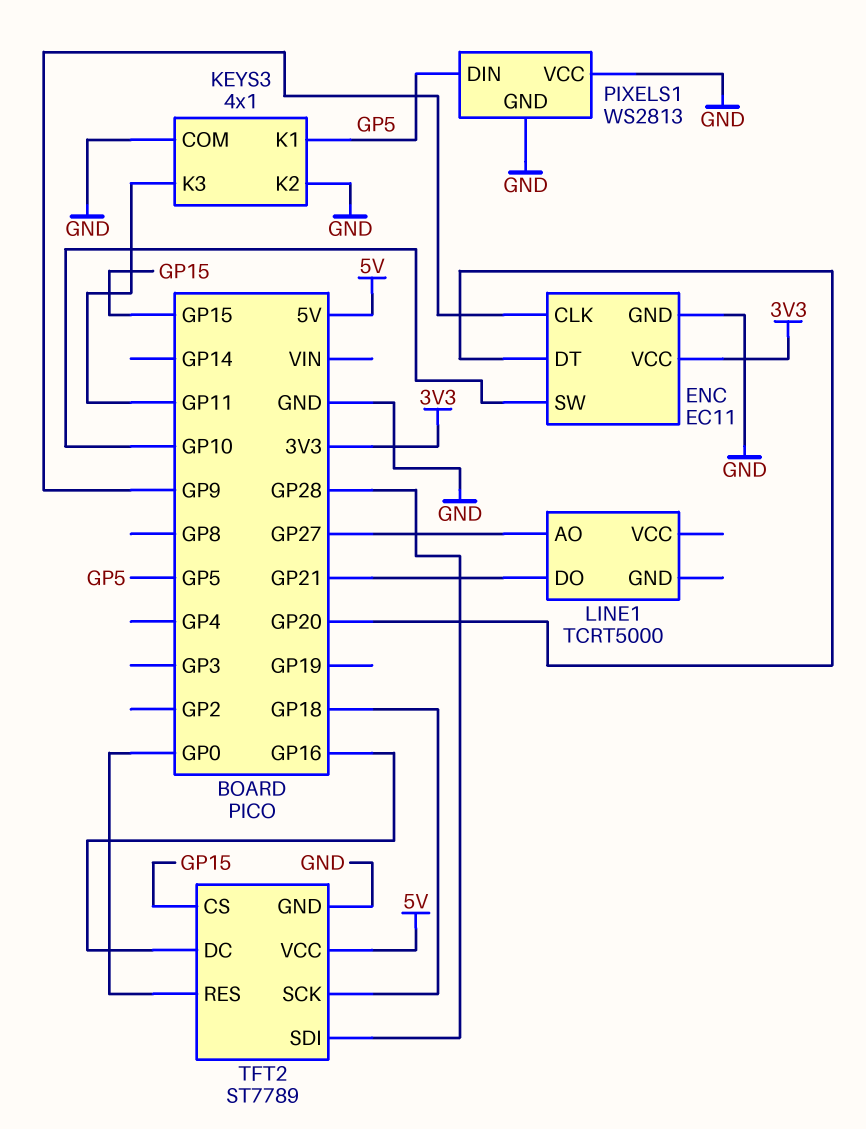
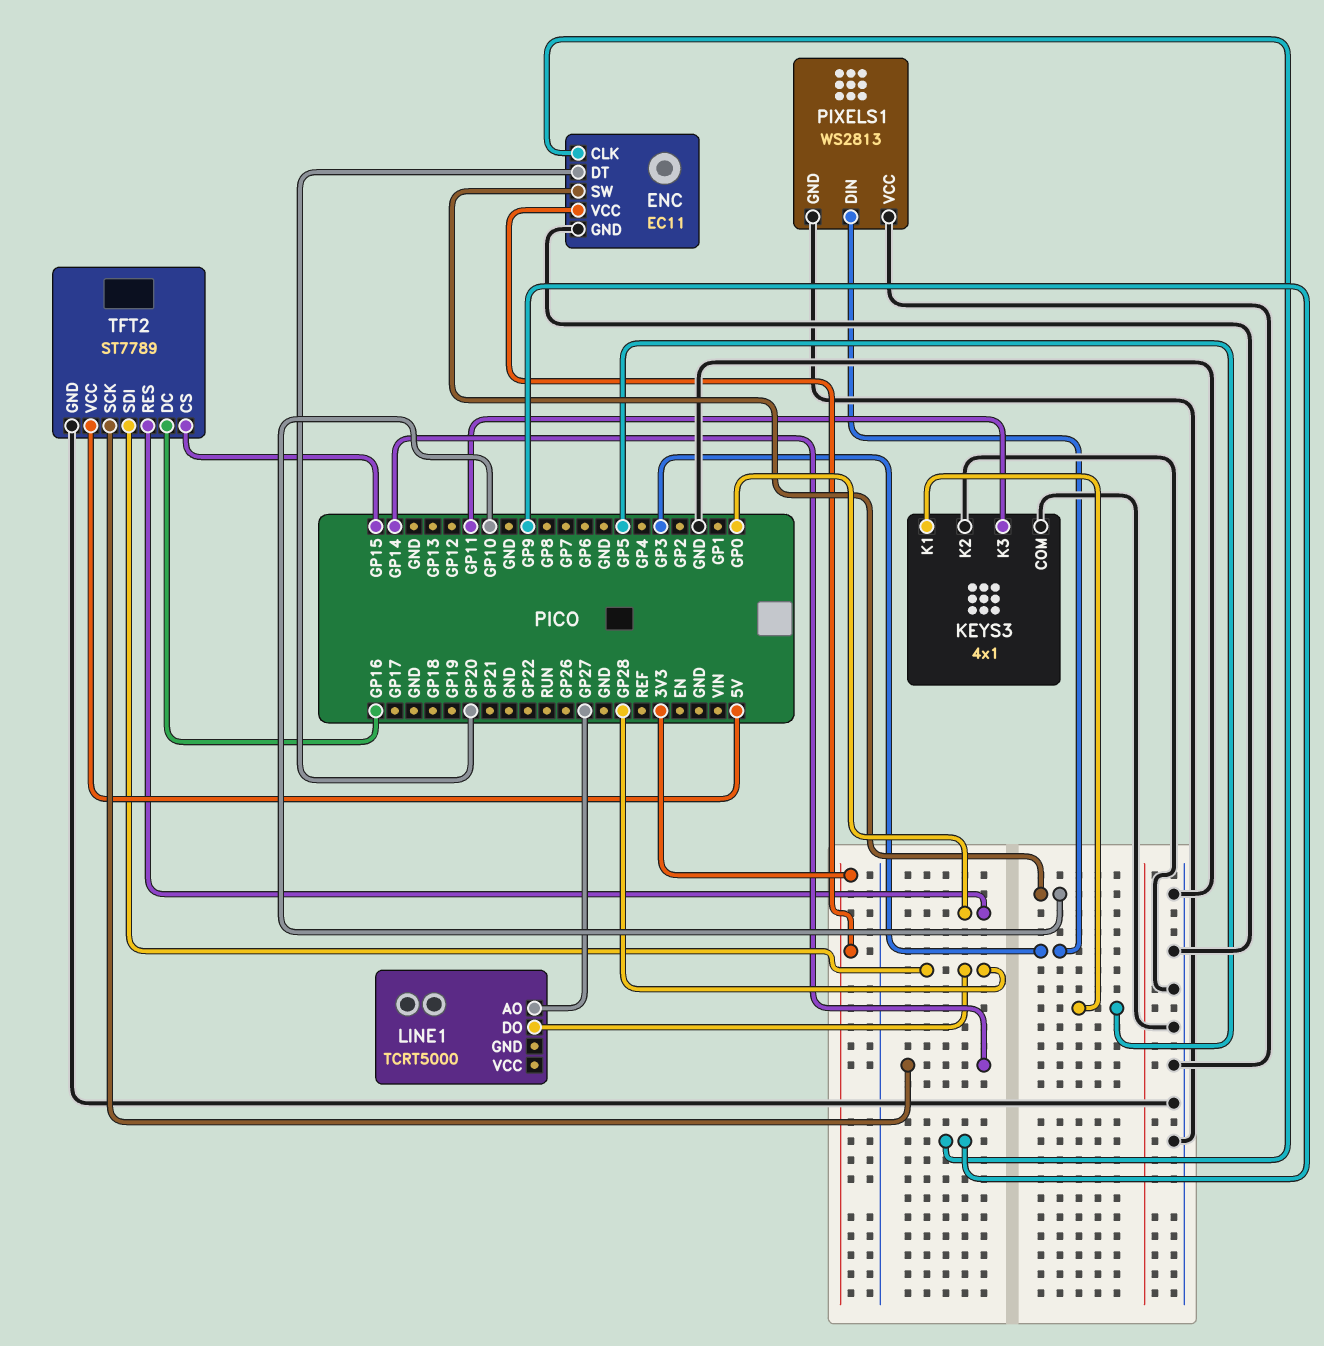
LINE1 pin DO: GP21 -> GP28
PIXELS1 pin DIN: GP5 -> GP3
TFT2 pin SCK: GP18 -> GP14

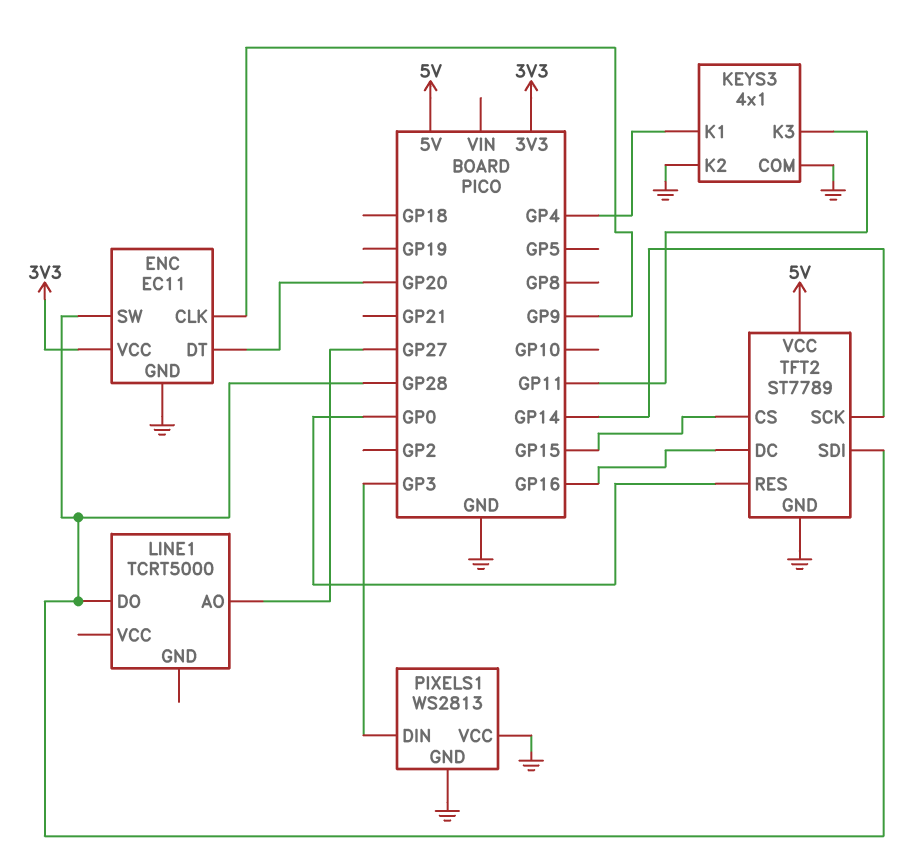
ENC pin SW: GP10 -> GP28
KEYS3 pin K1: GP5 -> GP4

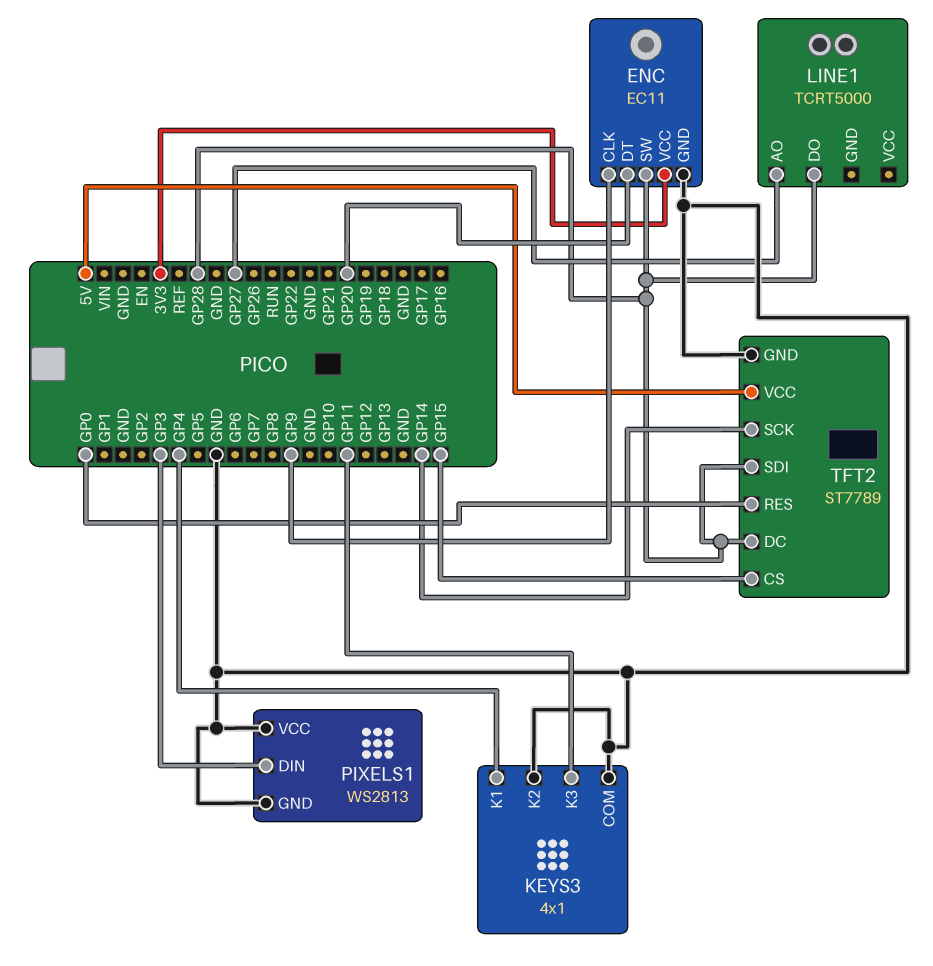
TFT2 pin DC: GP16 -> GP28

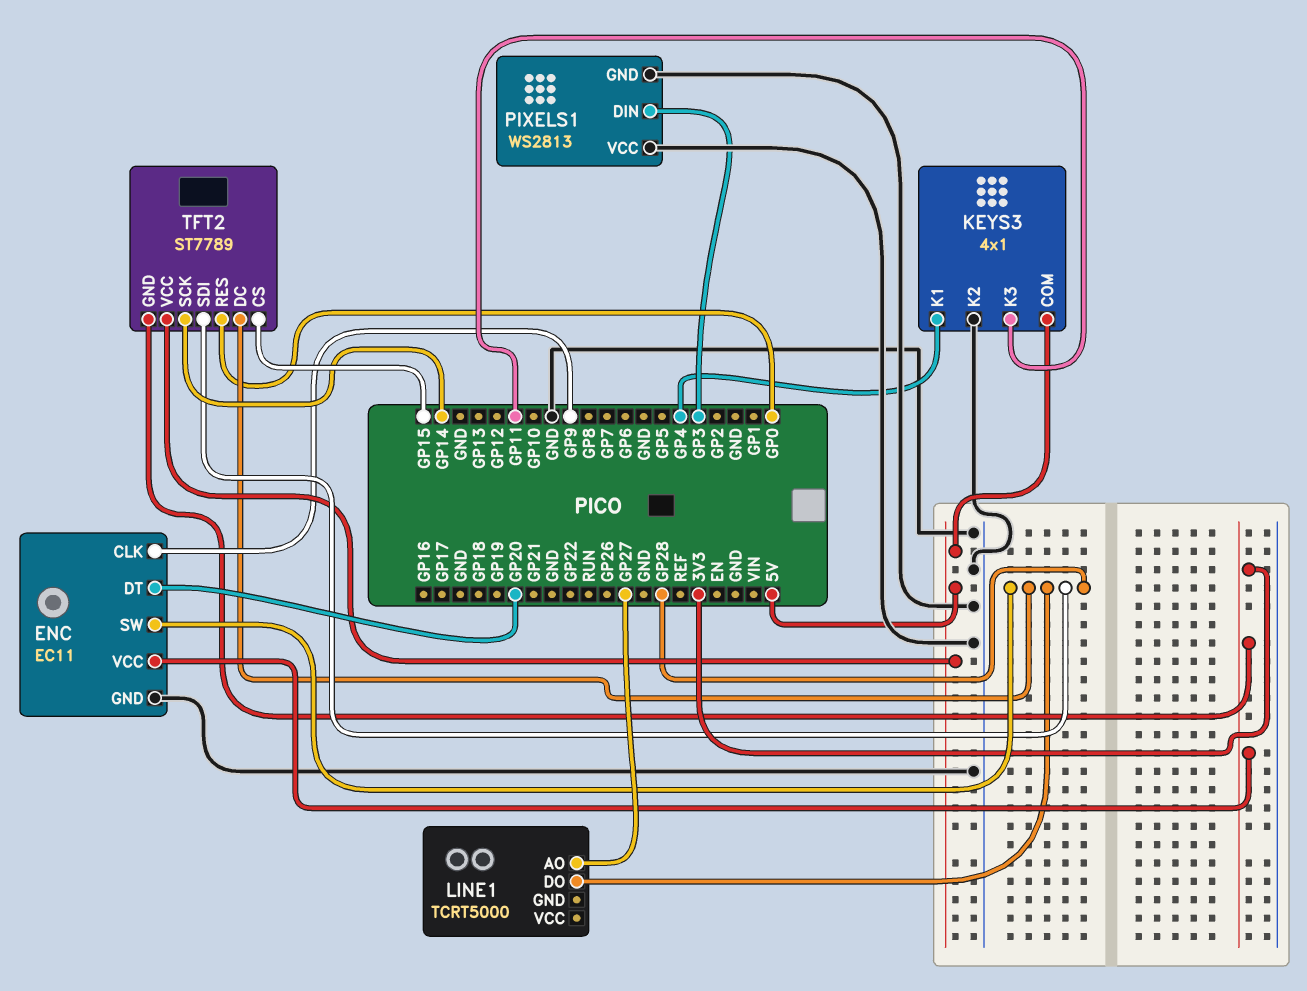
KEYS3 pin COM: GND -> 5V
TFT2 pin GND: GND -> 3V3

